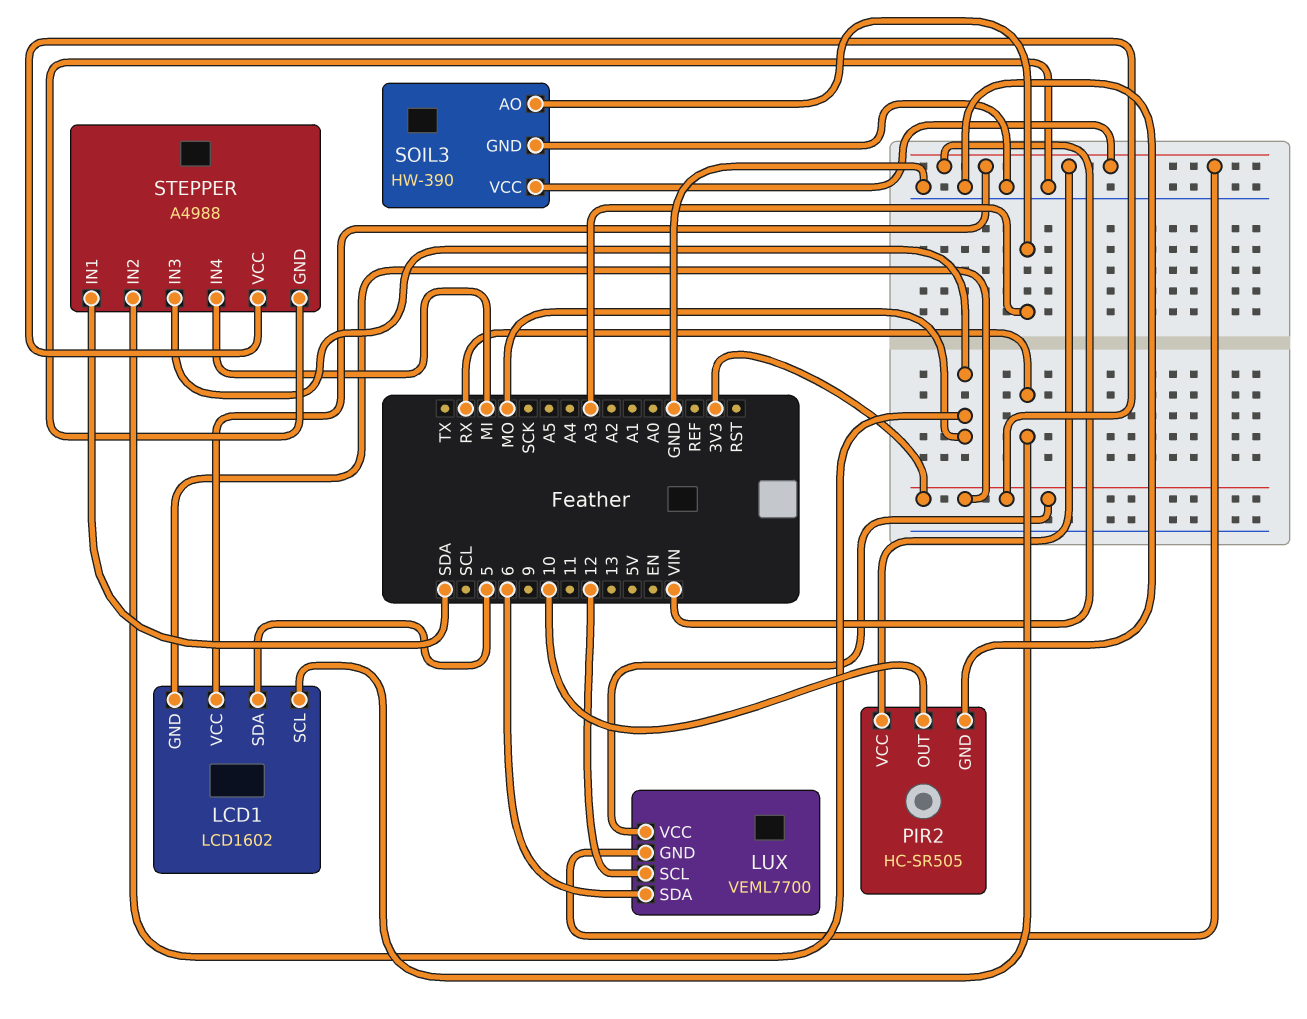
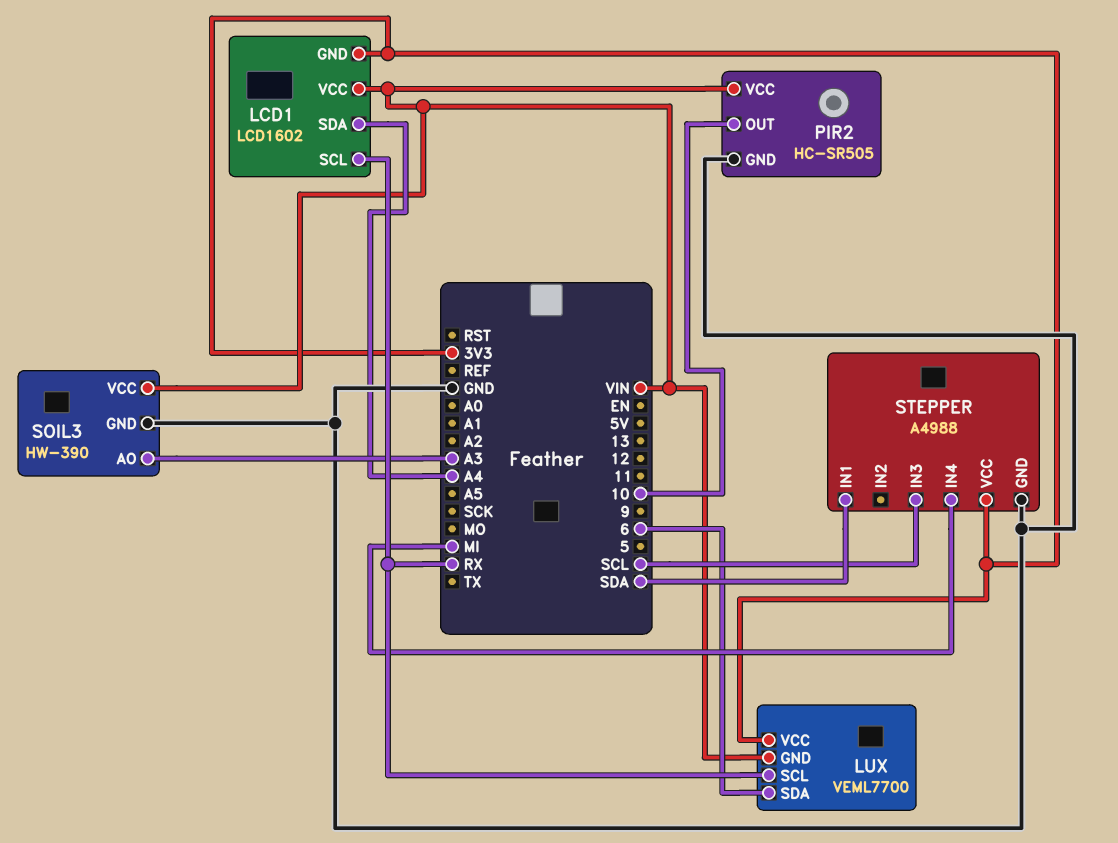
LCD1 pin SDA: 5 -> A4
LUX pin SCL: 12 -> RX
STEPPER pin IN2: MO -> none
STEPPER pin IN3: MO -> SCL

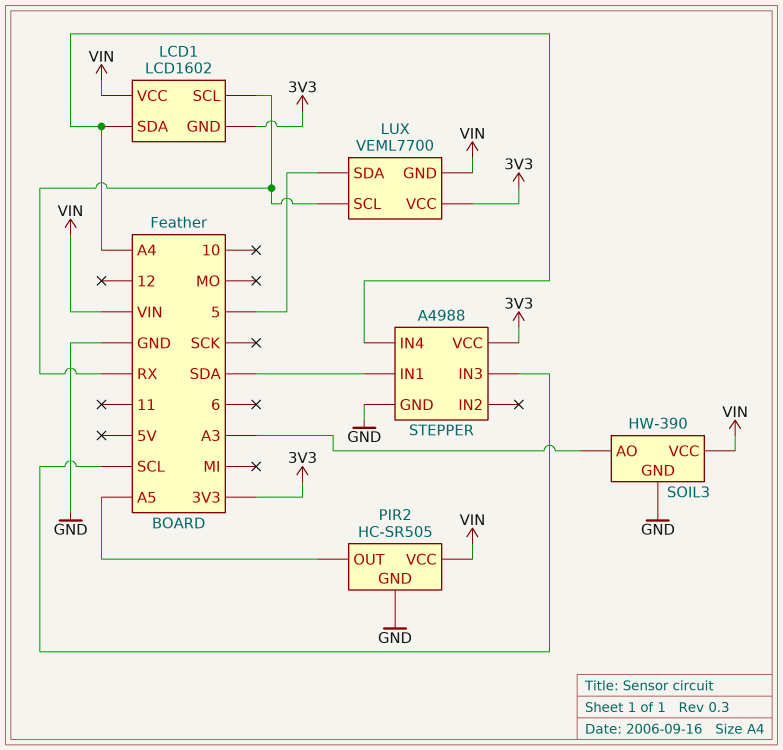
LUX pin SDA: 6 -> 5
PIR2 pin OUT: 10 -> A5
STEPPER pin IN4: MI -> A4

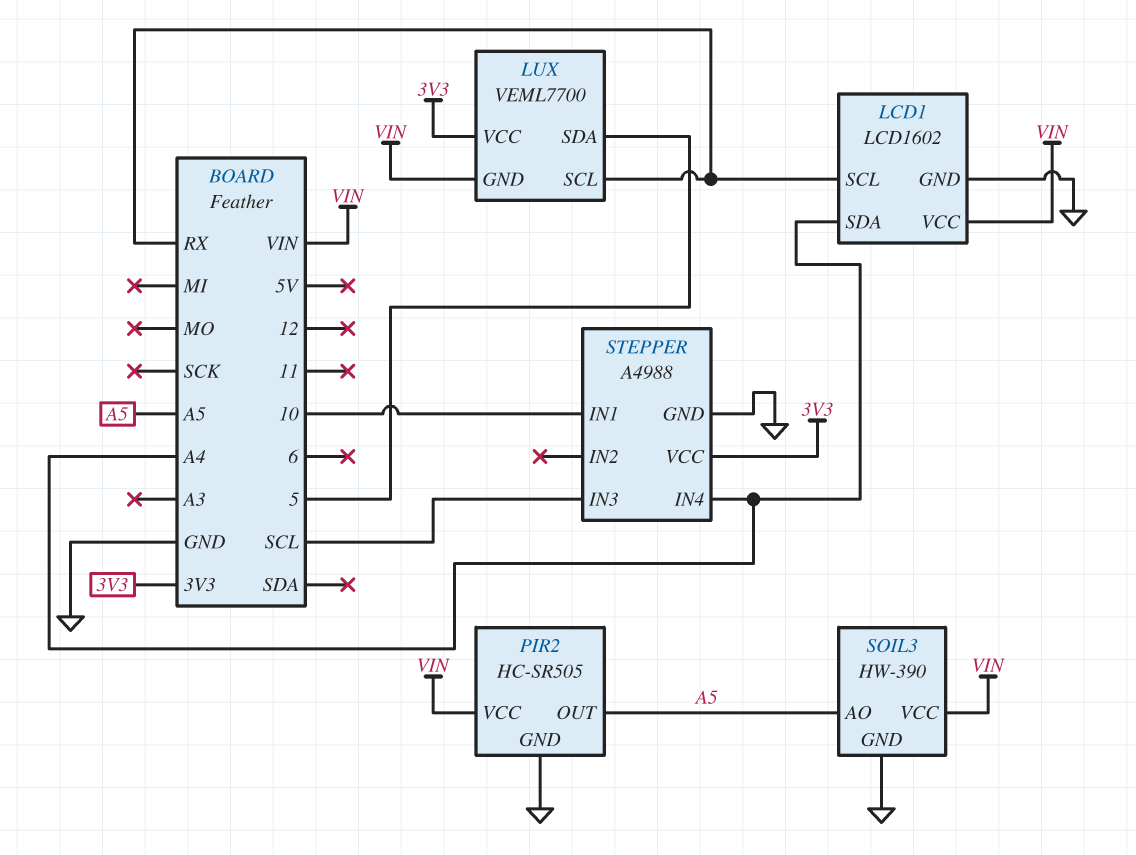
LCD1 pin GND: 3V3 -> GND
SOIL3 pin AO: A3 -> A5
STEPPER pin IN1: SDA -> 10

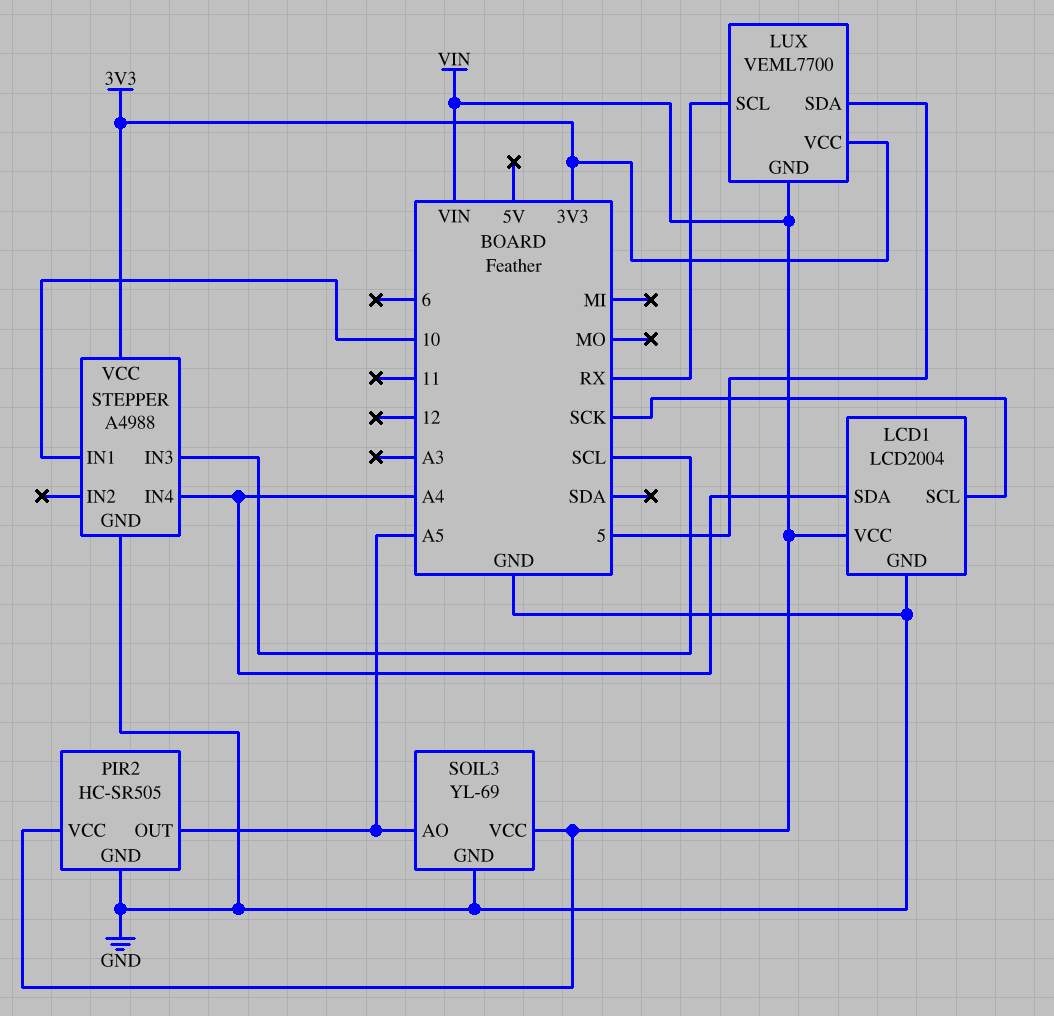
LCD1: LCD1602 -> LCD2004
LCD1 pin SCL: RX -> SCK
SOIL3: HW-390 -> YL-69

